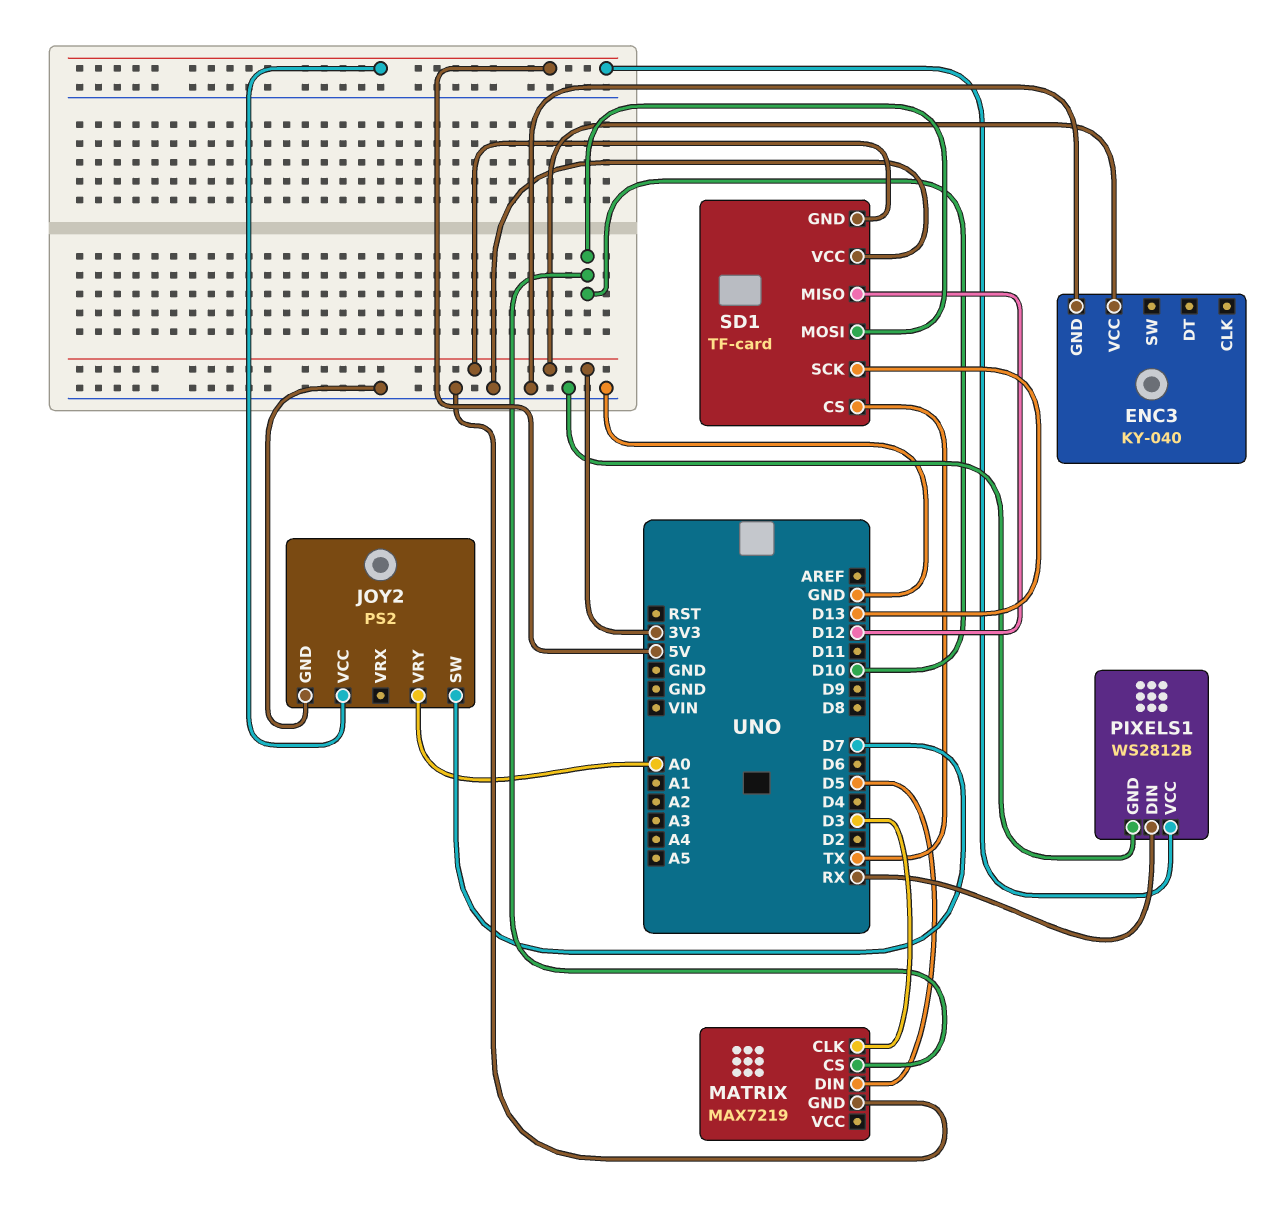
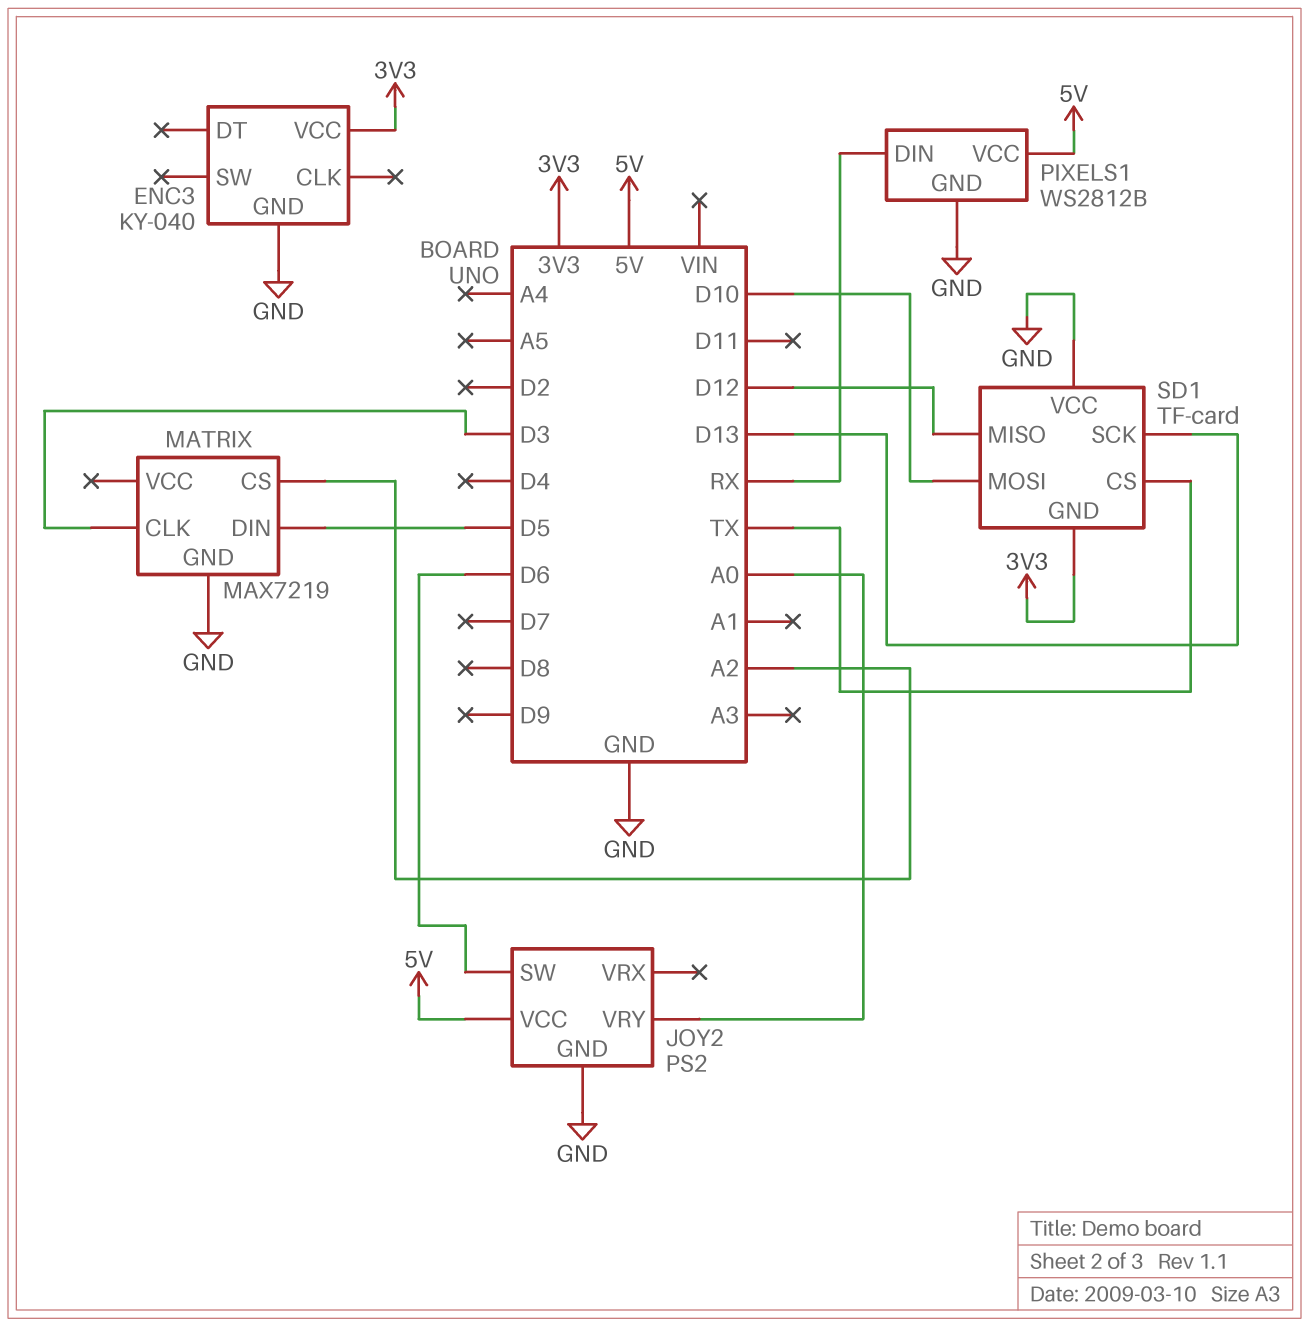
JOY2 pin SW: D7 -> D6
MATRIX pin CS: D10 -> A2

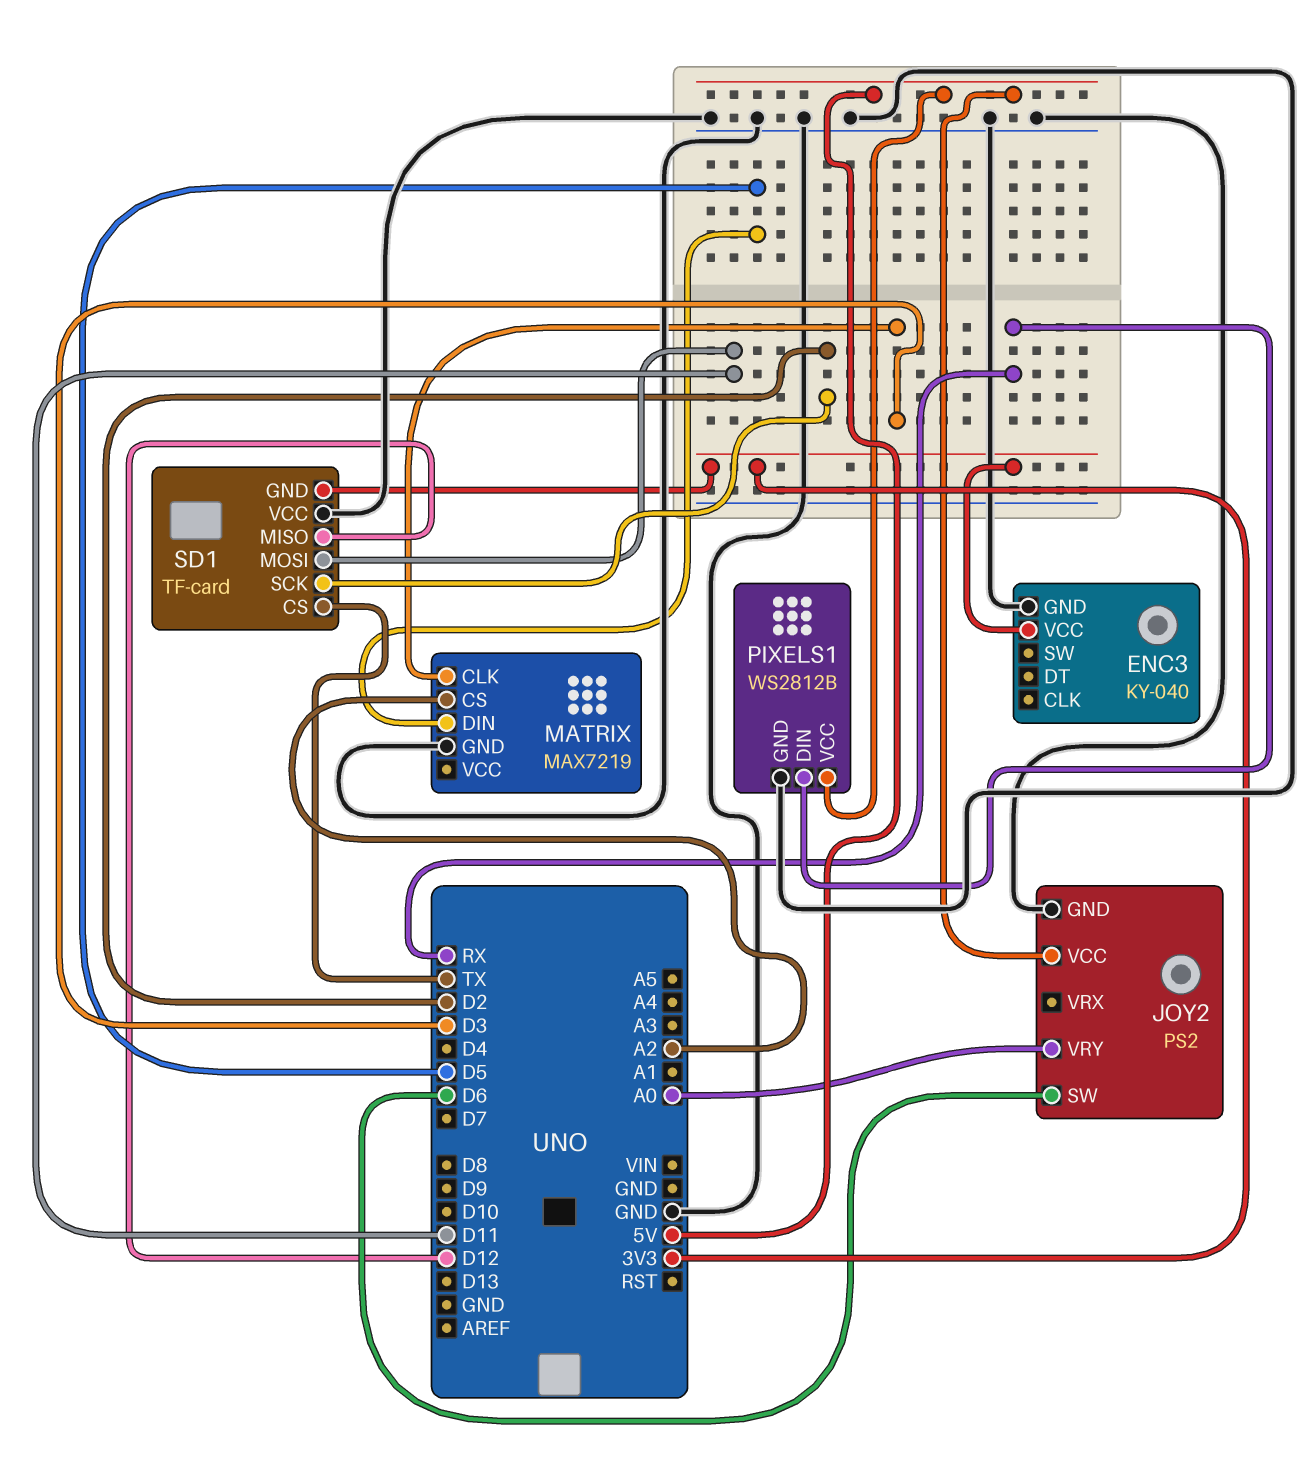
SD1 pin MOSI: D10 -> D11
SD1 pin SCK: D13 -> D2

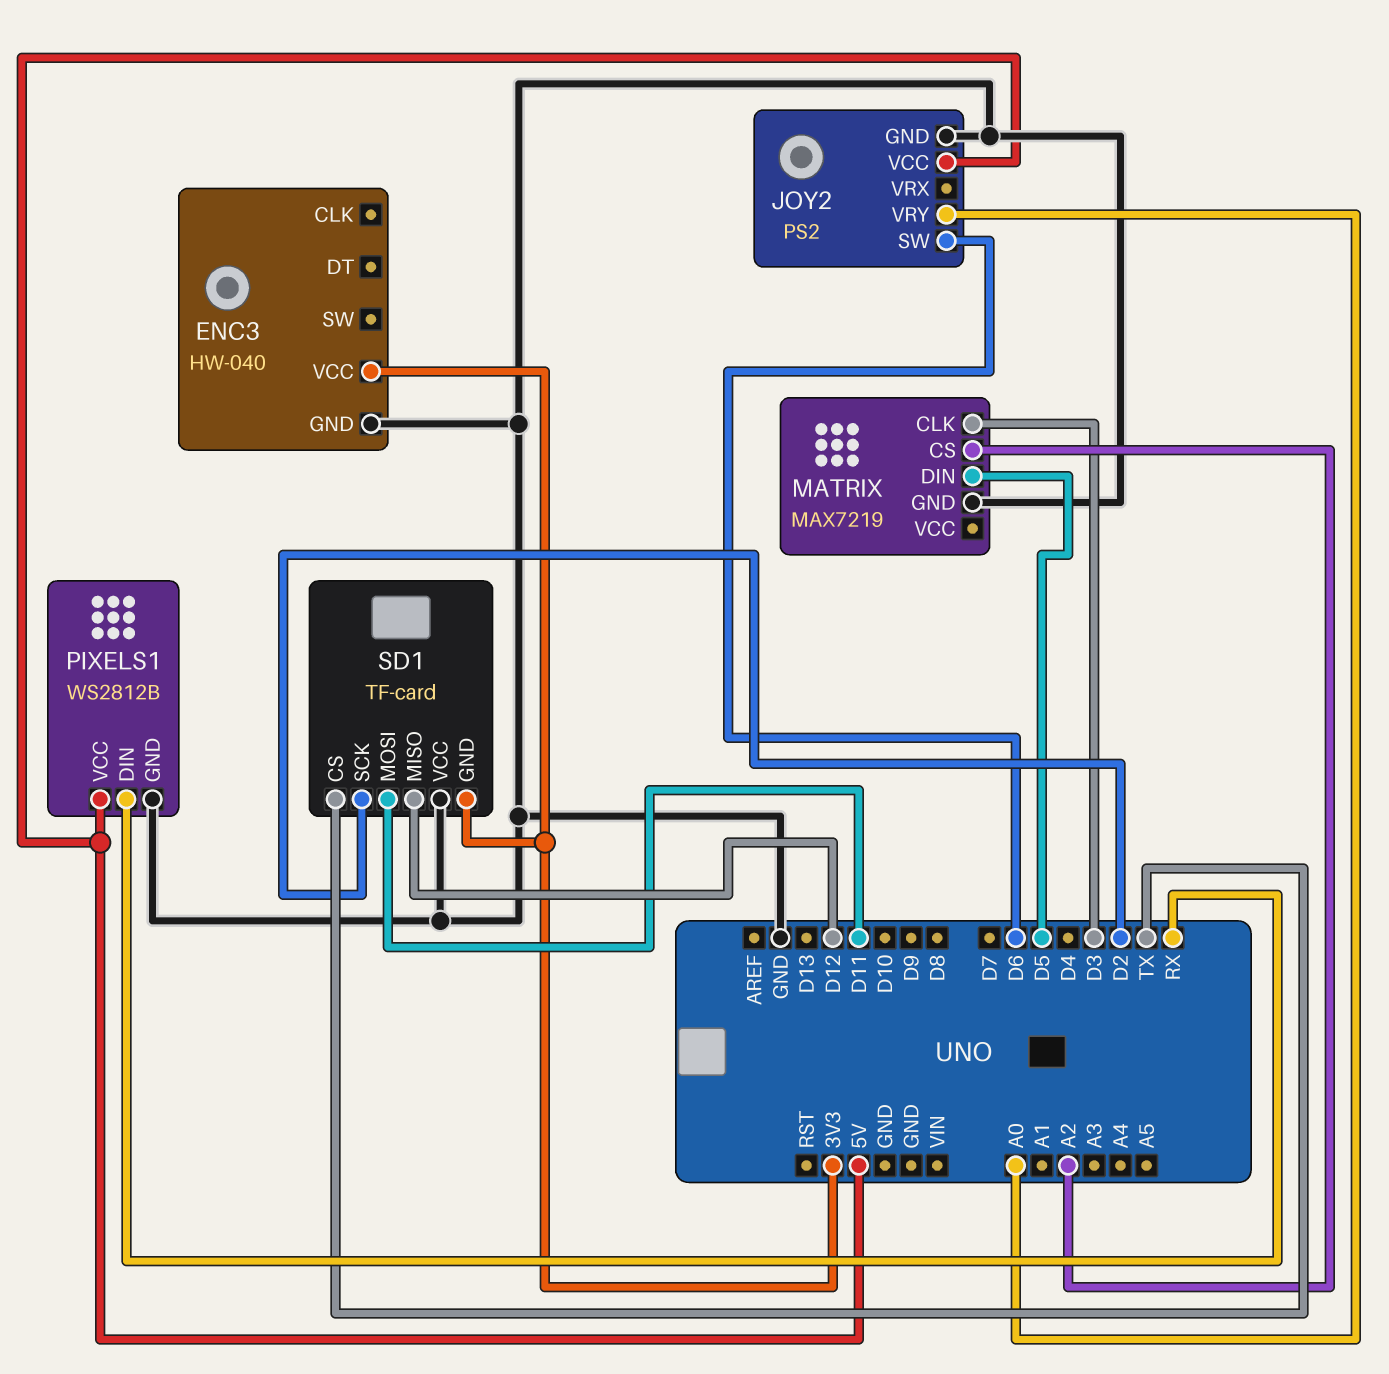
ENC3: KY-040 -> HW-040

